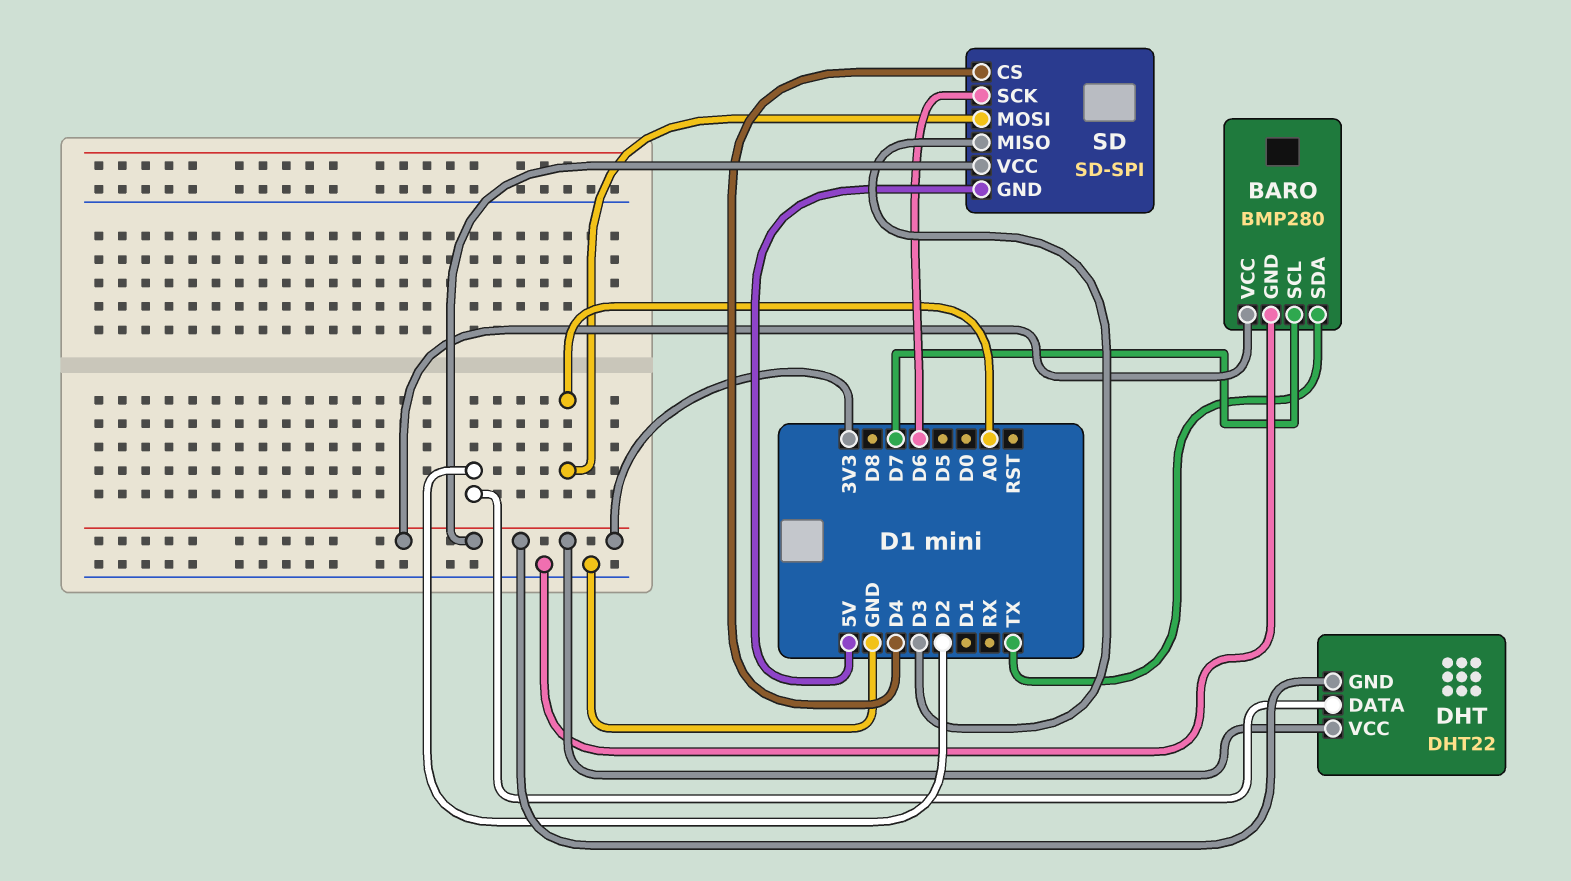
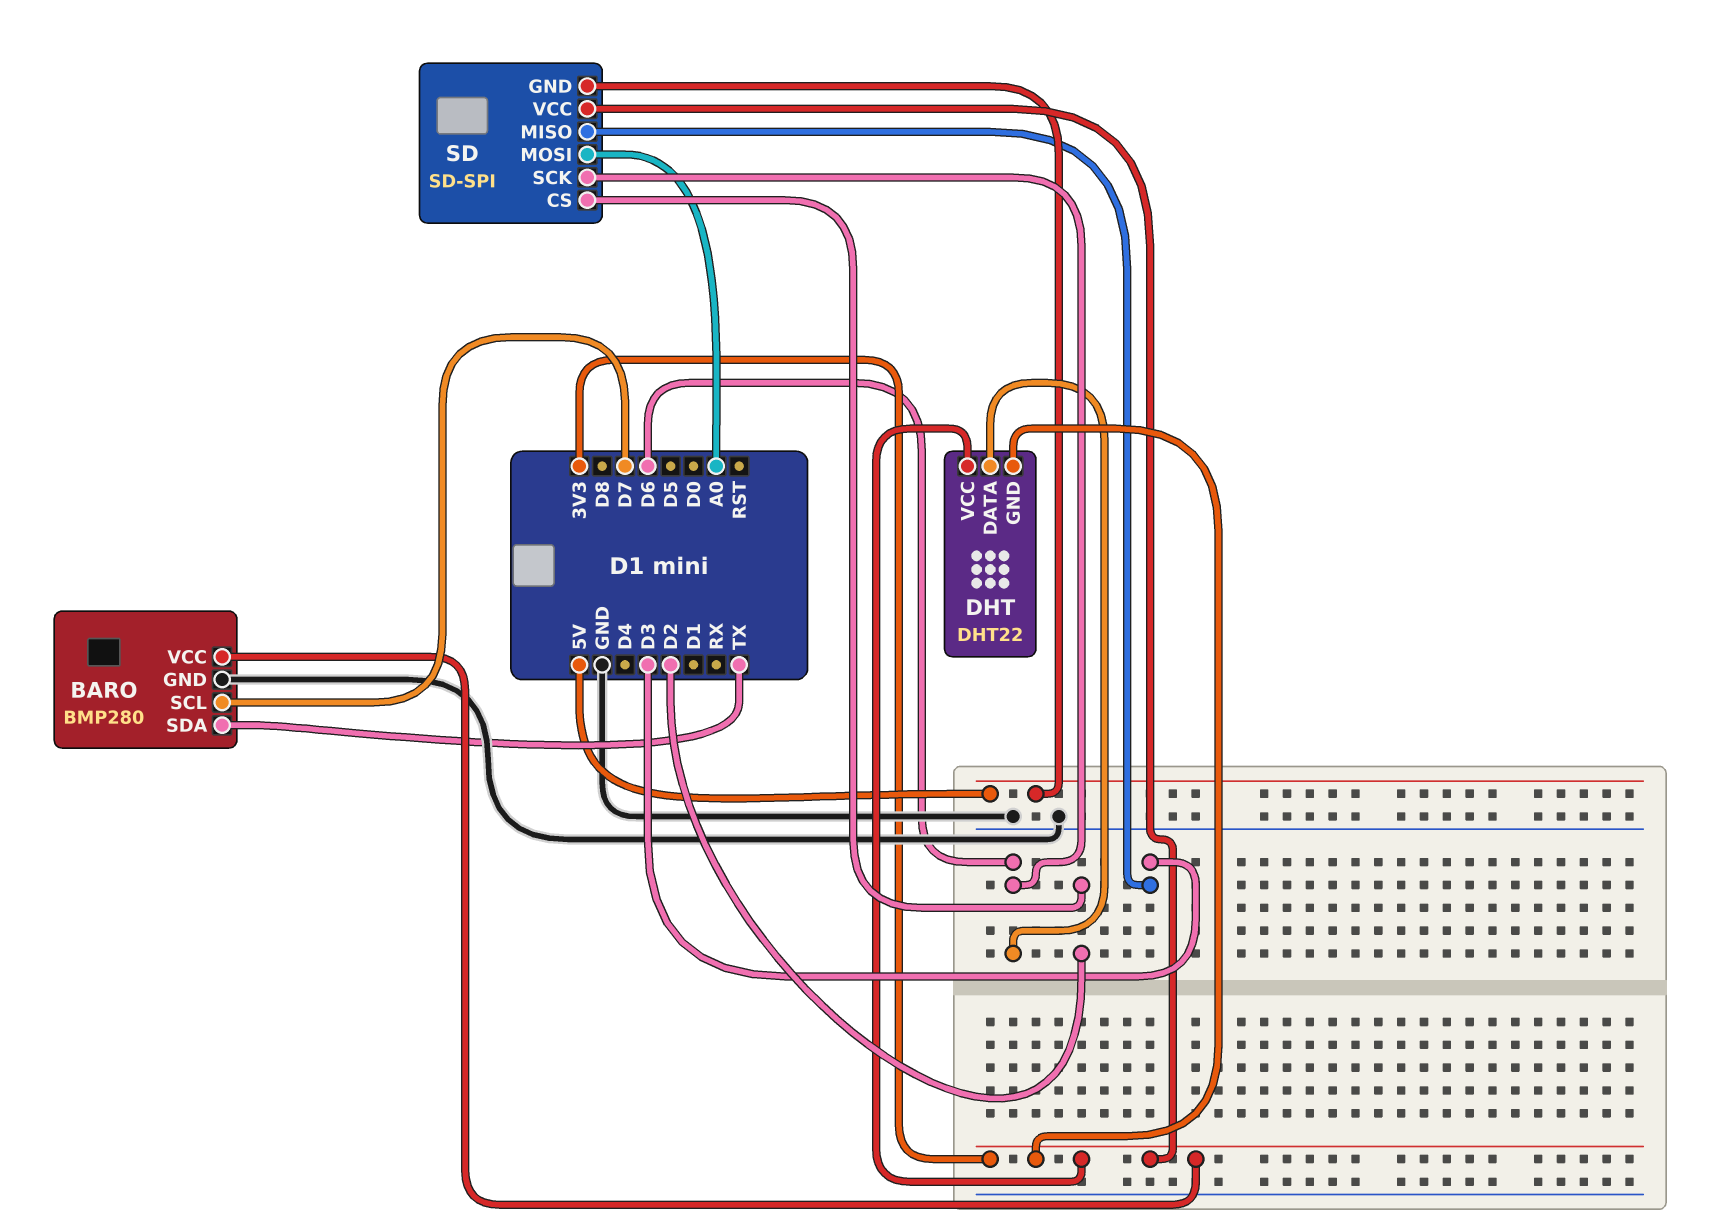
DHT pin DATA: D2 -> D6
SD pin CS: D4 -> D2

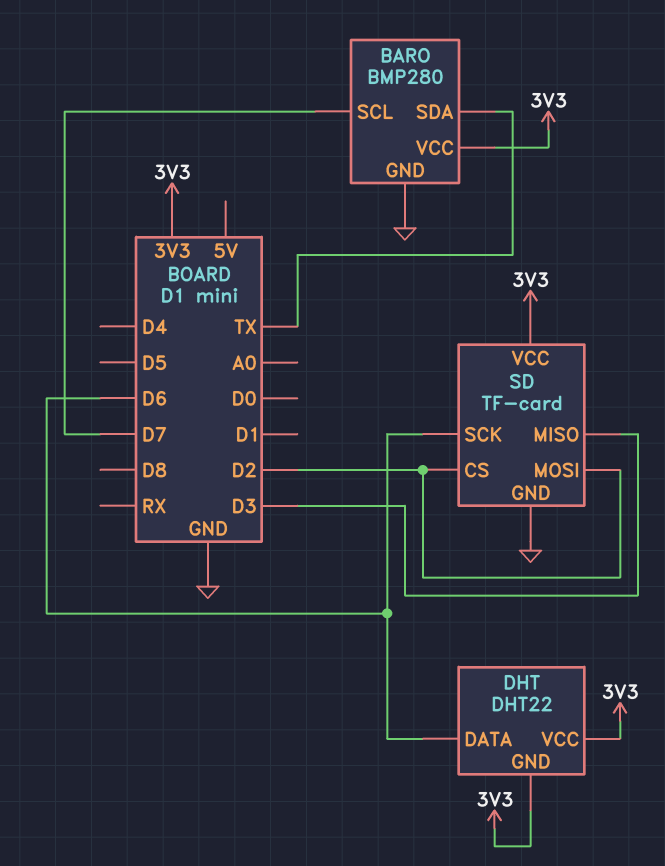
SD: SD-SPI -> TF-card
SD pin GND: 5V -> GND
SD pin MOSI: A0 -> D2

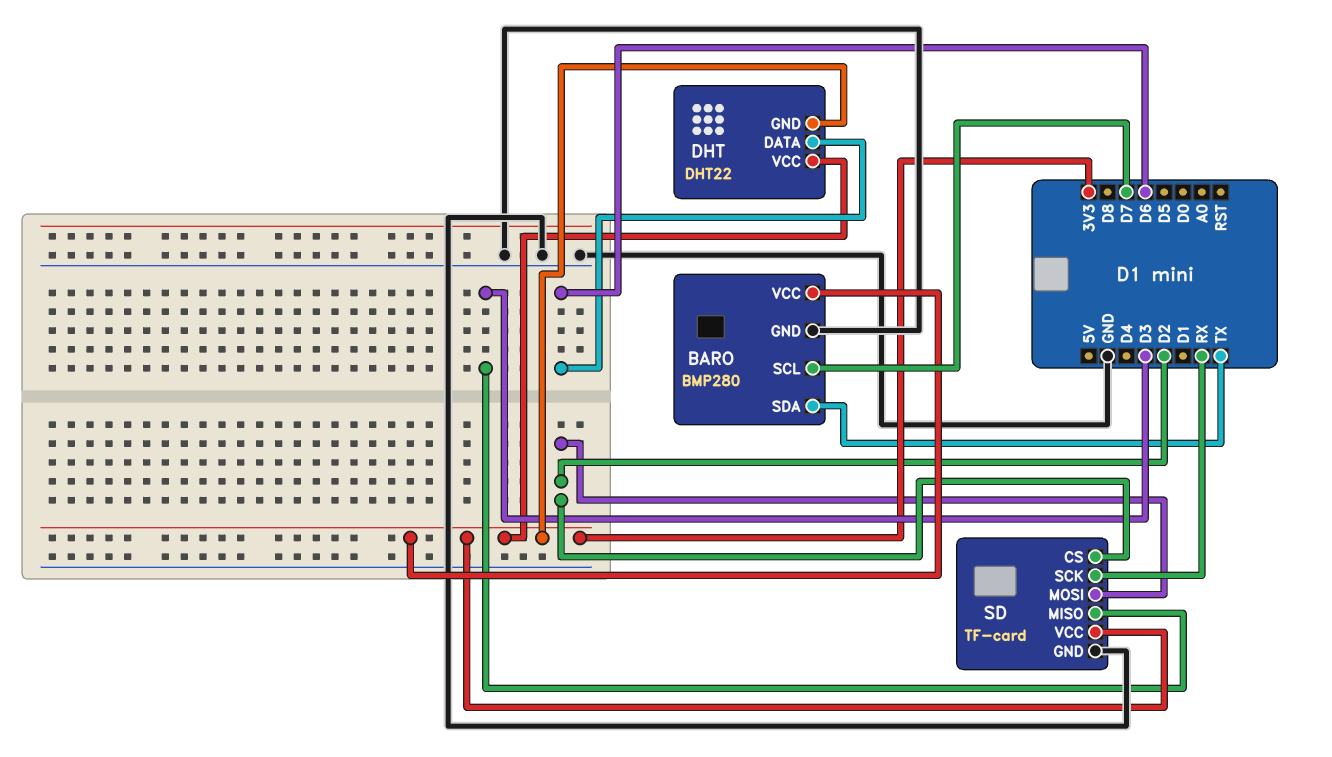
SD pin SCK: D6 -> RX

